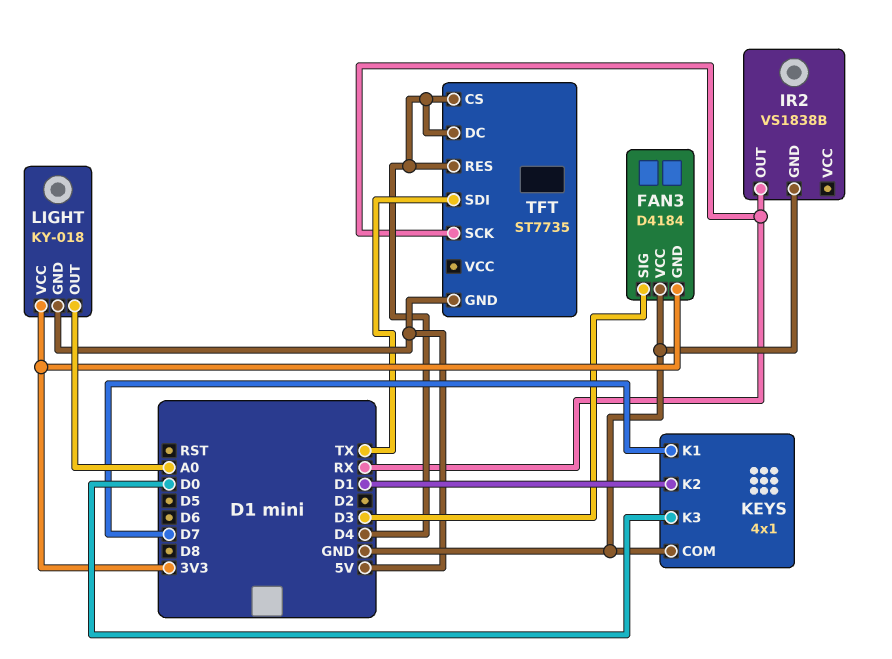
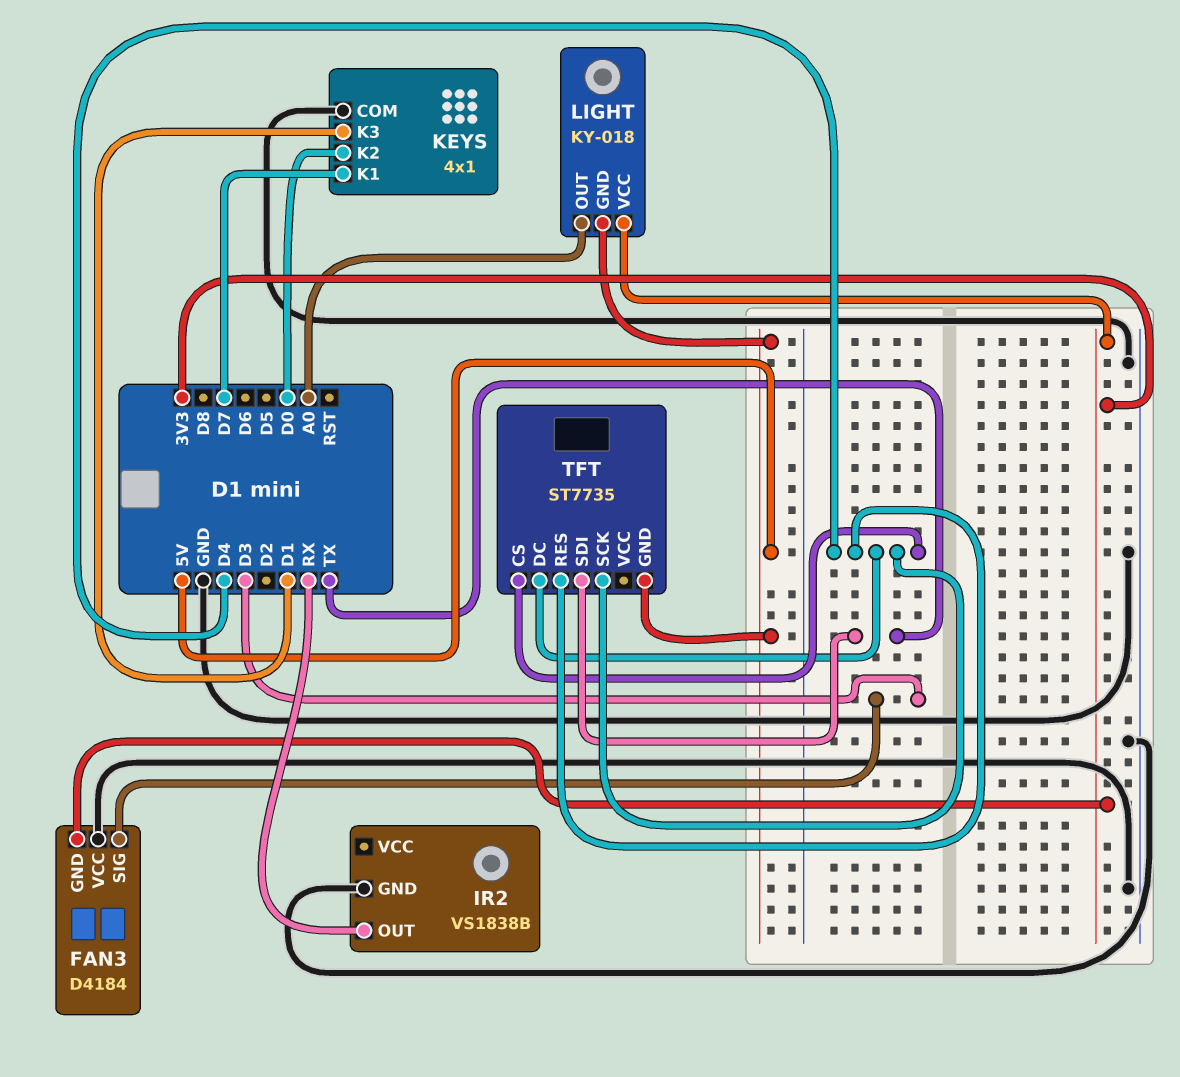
KEYS pin K2: D1 -> D0
KEYS pin K3: D0 -> D1
TFT pin SCK: RX -> D4

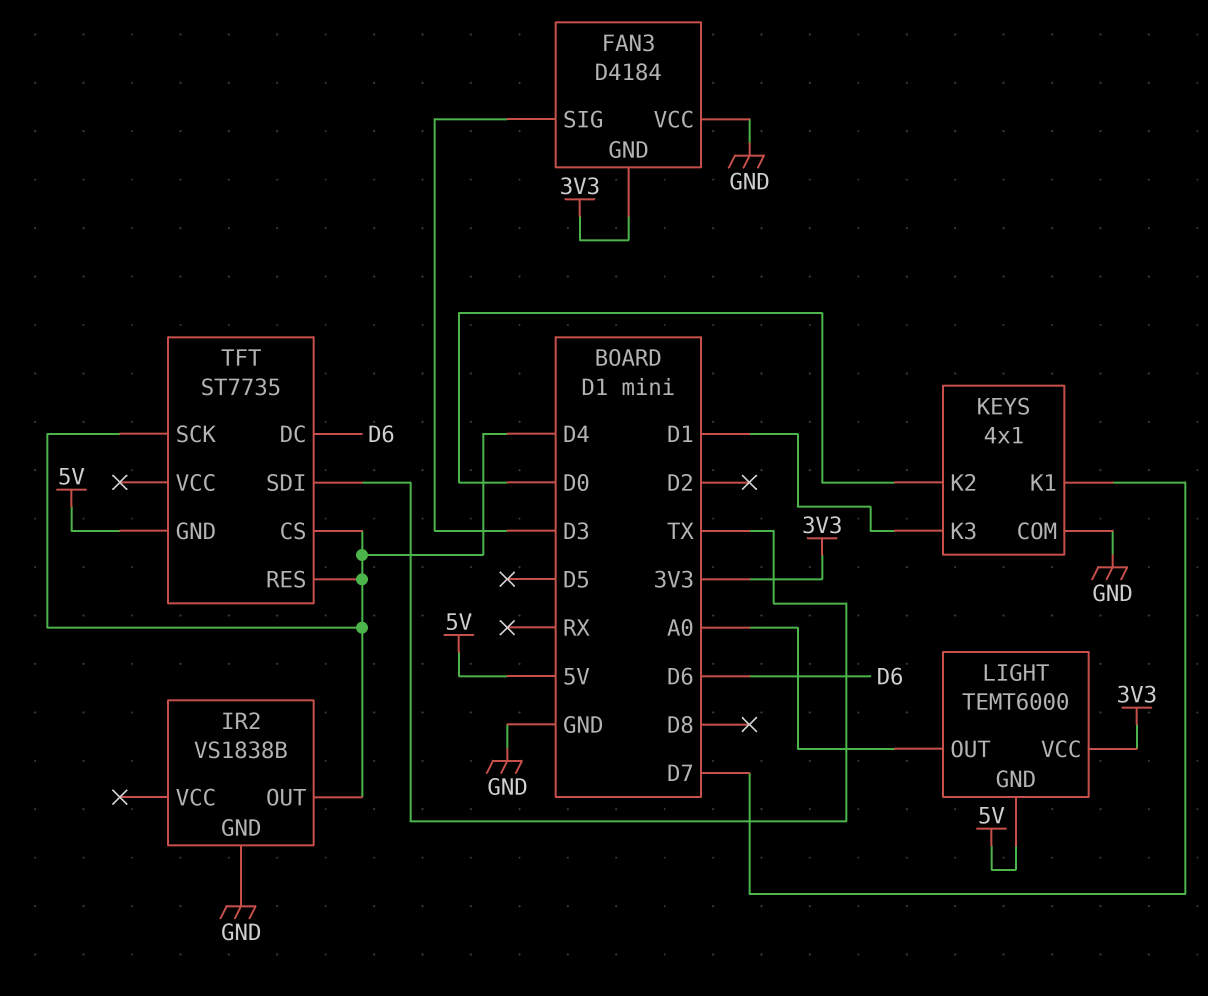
IR2 pin OUT: RX -> D4
LIGHT: KY-018 -> TEMT6000
TFT pin DC: D4 -> D6

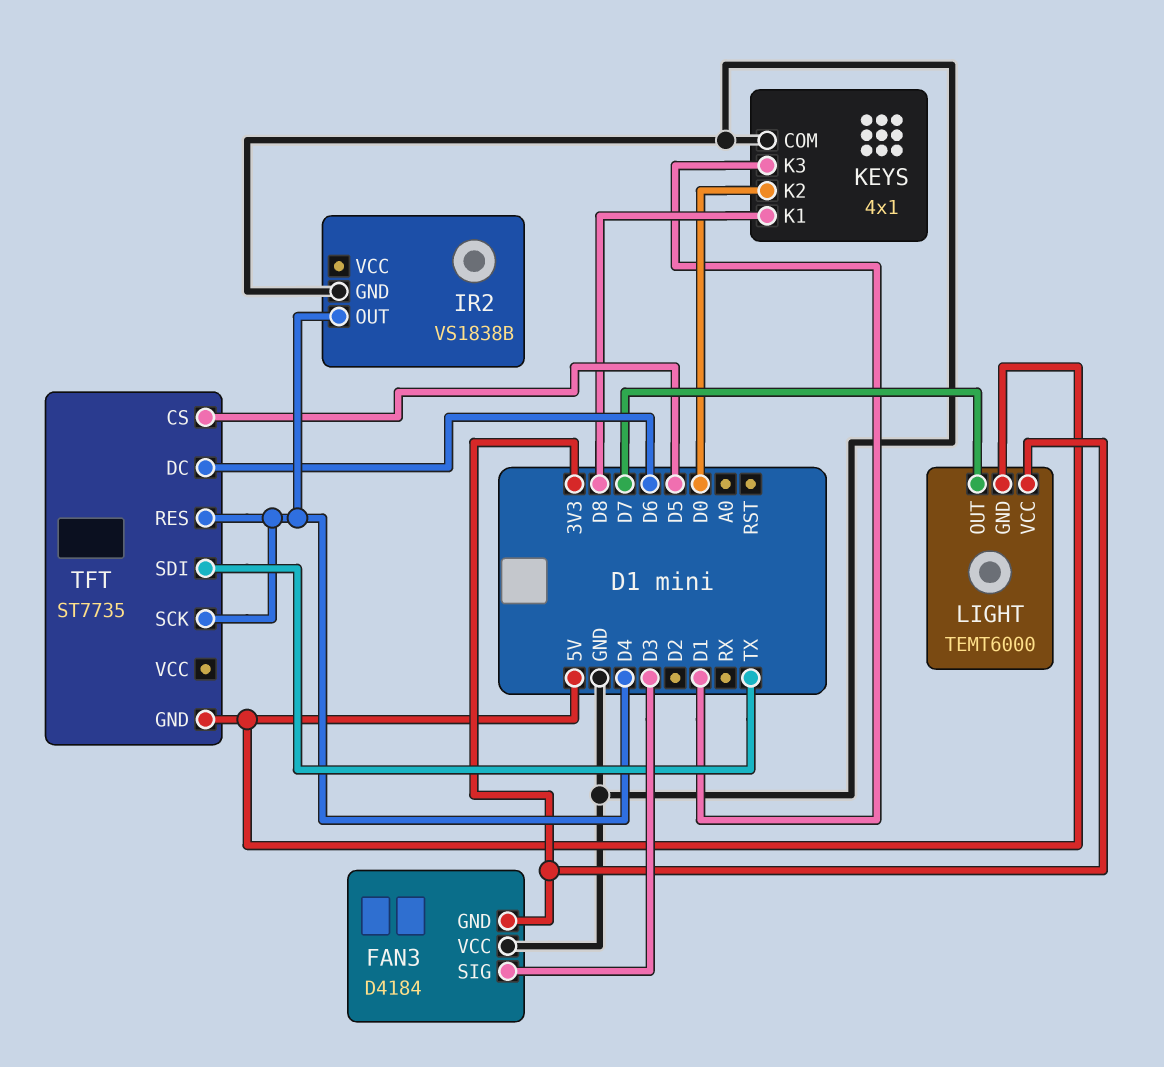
KEYS pin K1: D7 -> D8
LIGHT pin OUT: A0 -> D7
TFT pin CS: D4 -> D5

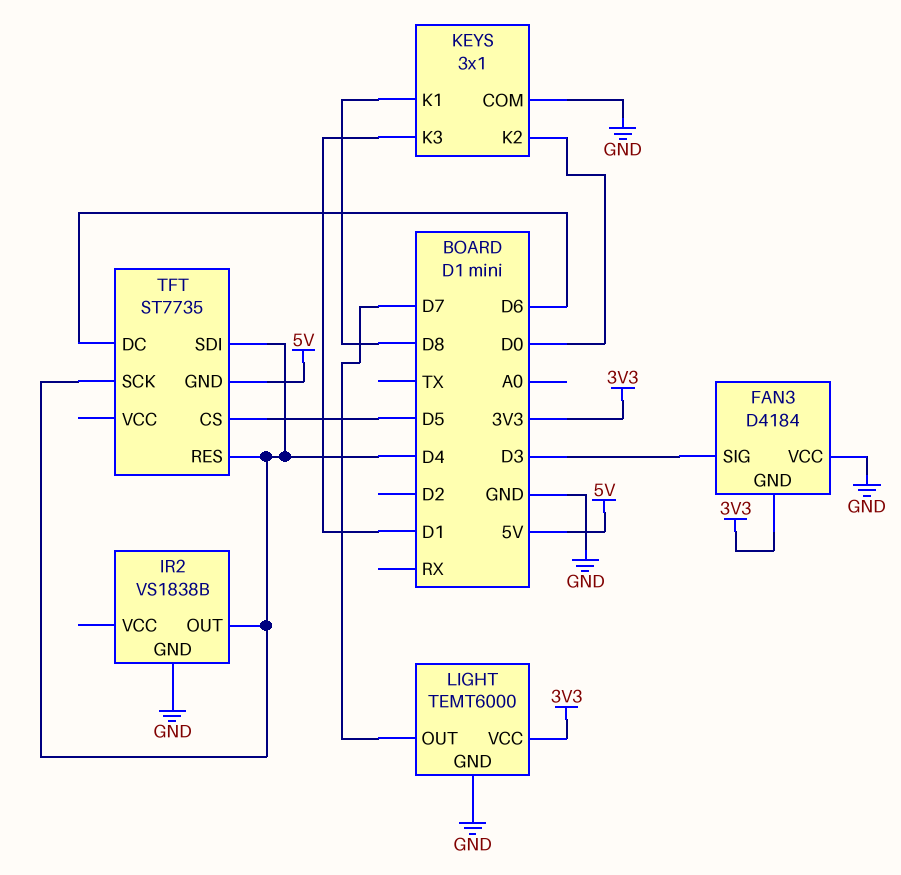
KEYS: 4x1 -> 3x1
LIGHT pin GND: 5V -> GND
TFT pin SDI: TX -> D4

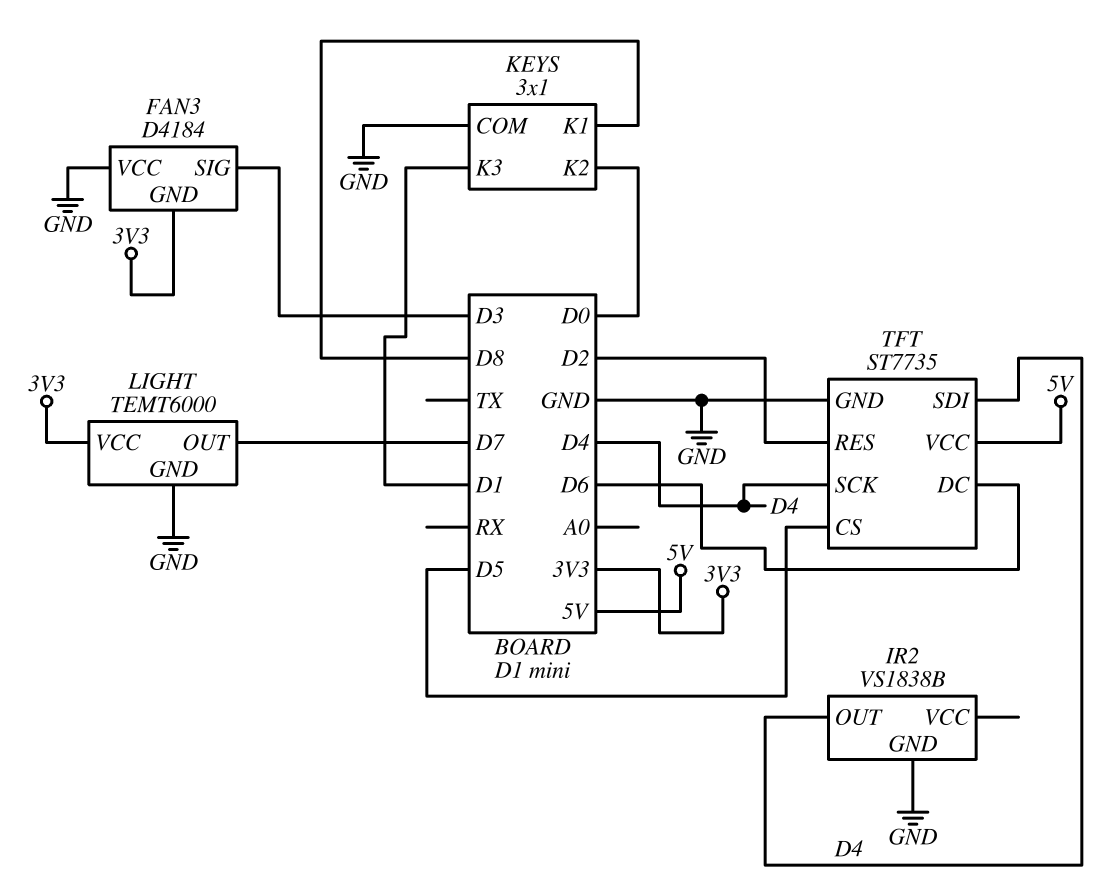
TFT pin GND: 5V -> GND
TFT pin RES: D4 -> D2
TFT pin VCC: none -> 5V

